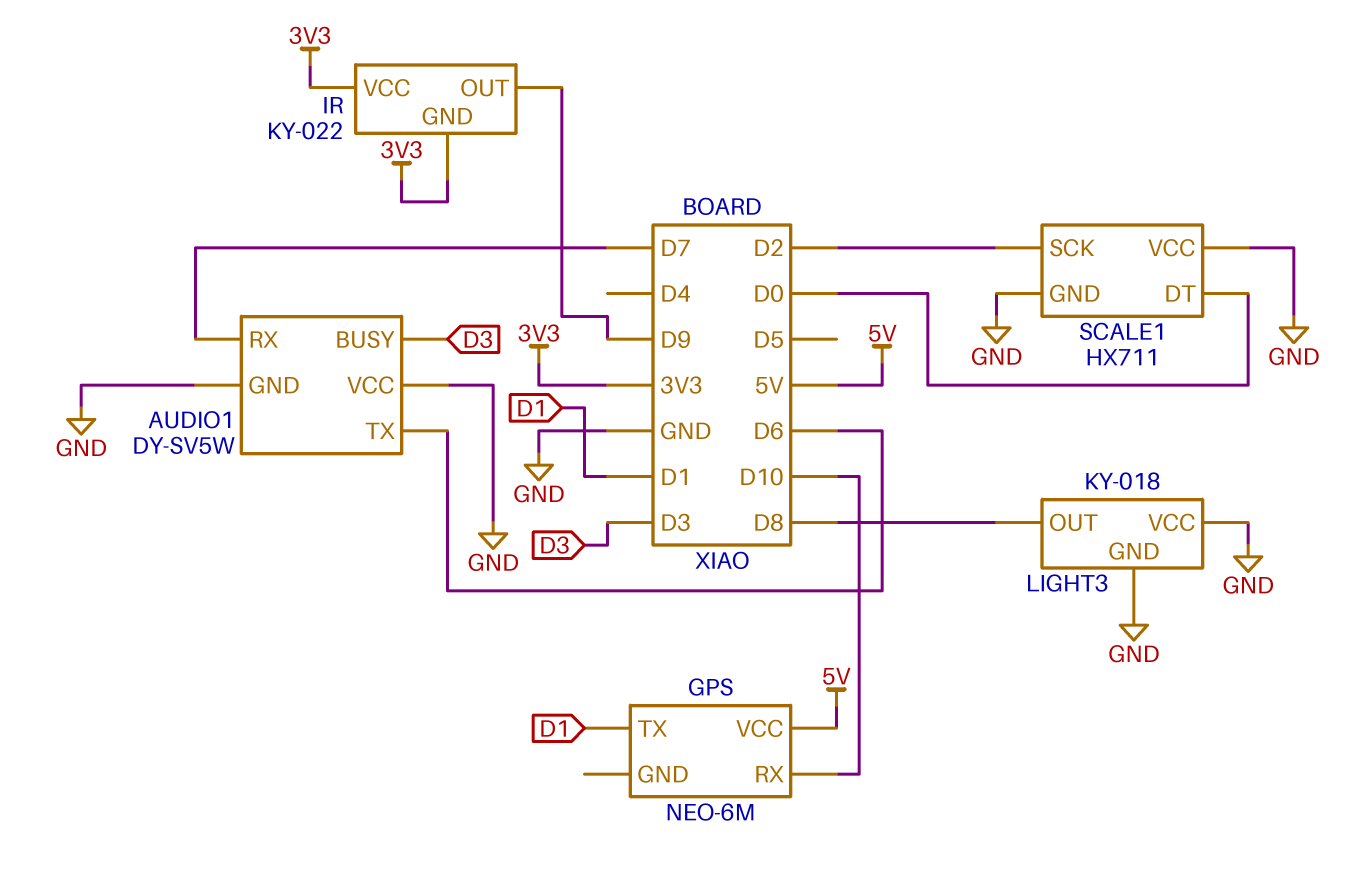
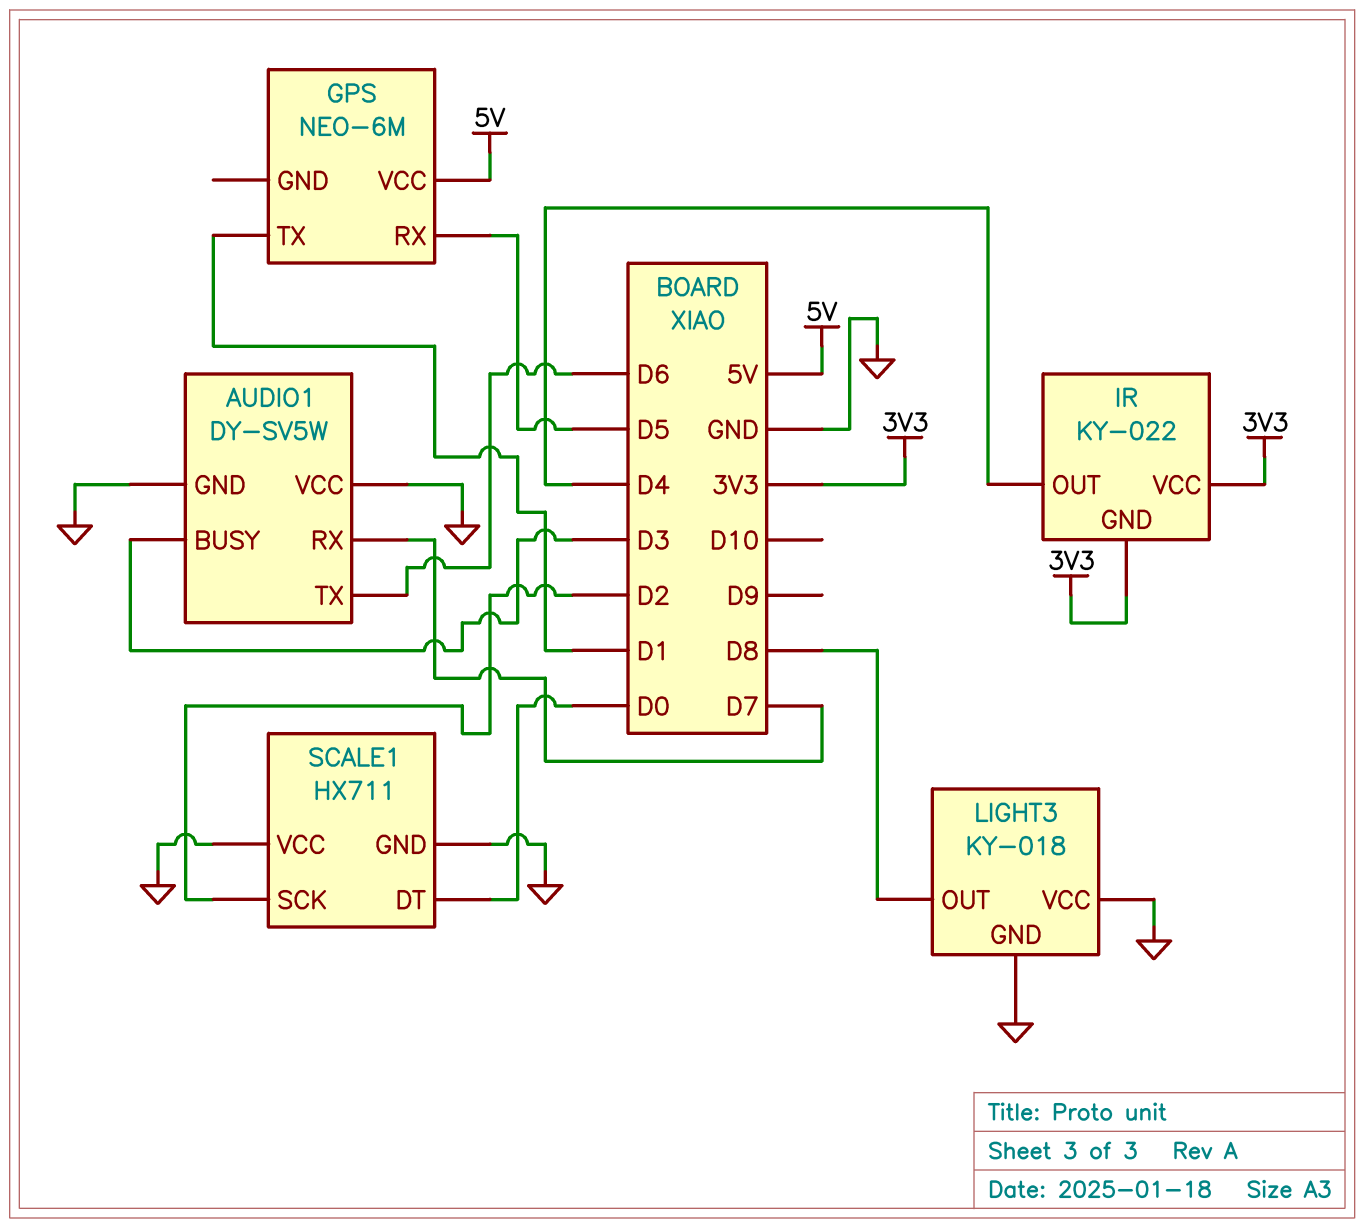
GPS pin RX: D10 -> D5
IR pin OUT: D9 -> D4

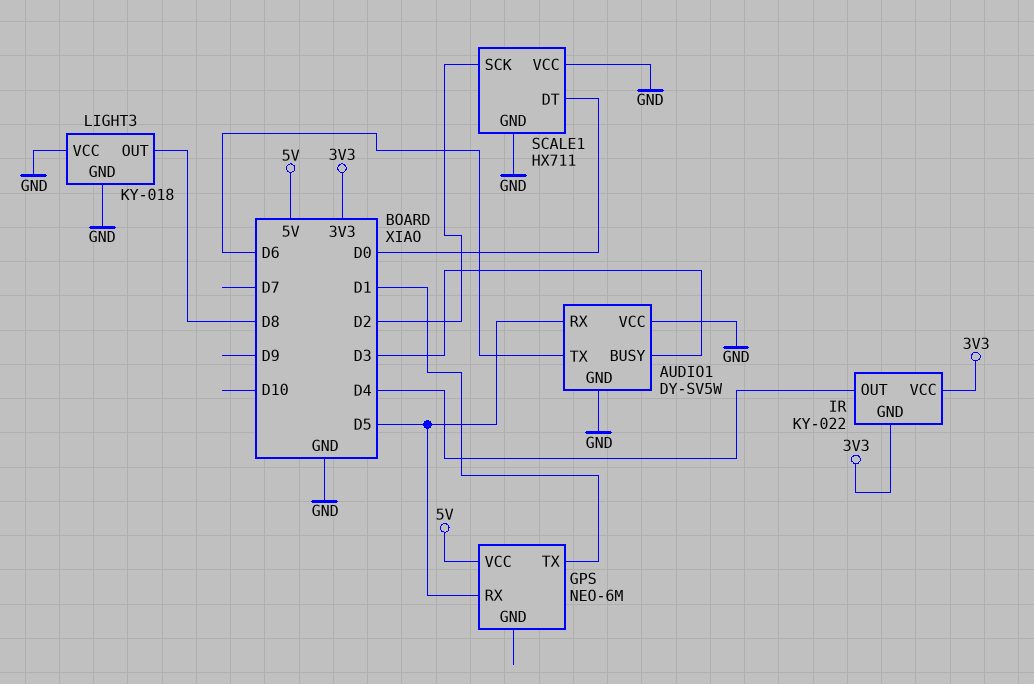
AUDIO1 pin RX: D7 -> D5

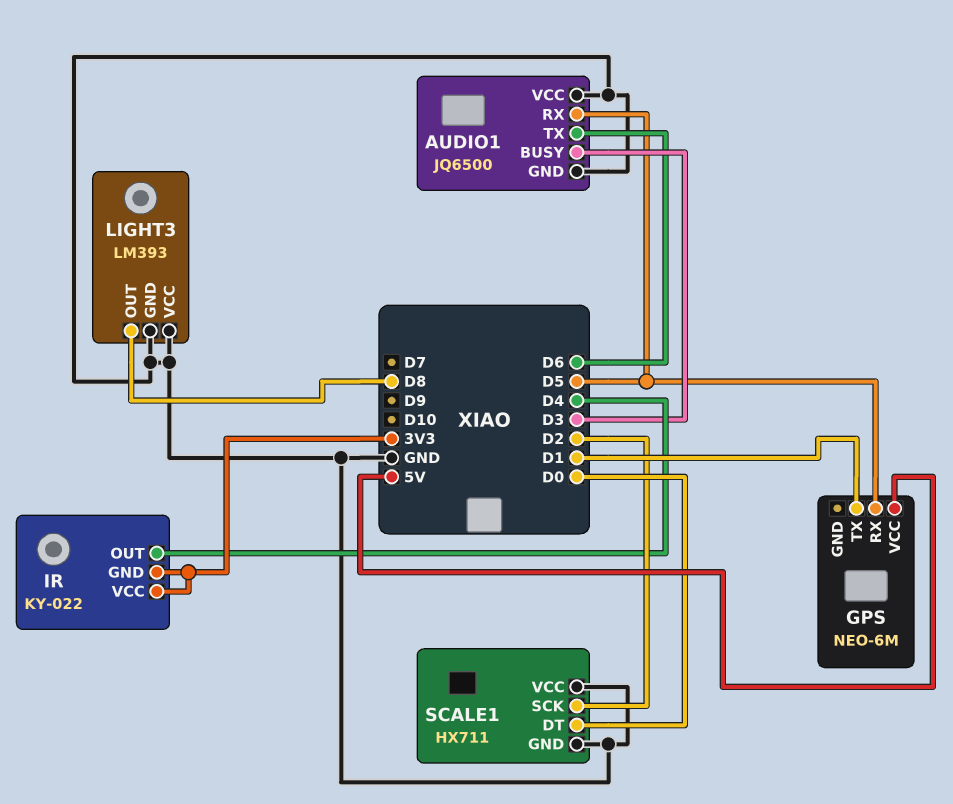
AUDIO1: DY-SV5W -> JQ6500
LIGHT3: KY-018 -> LM393

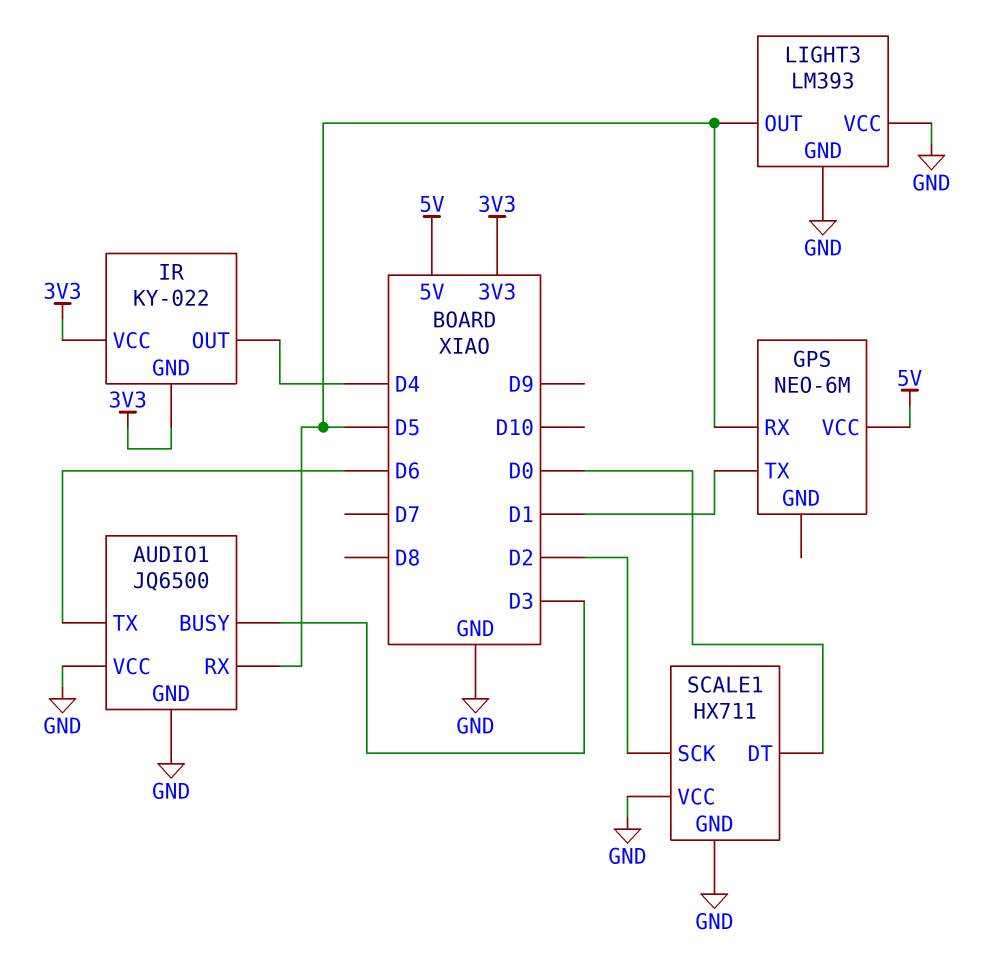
LIGHT3 pin OUT: D8 -> D5

